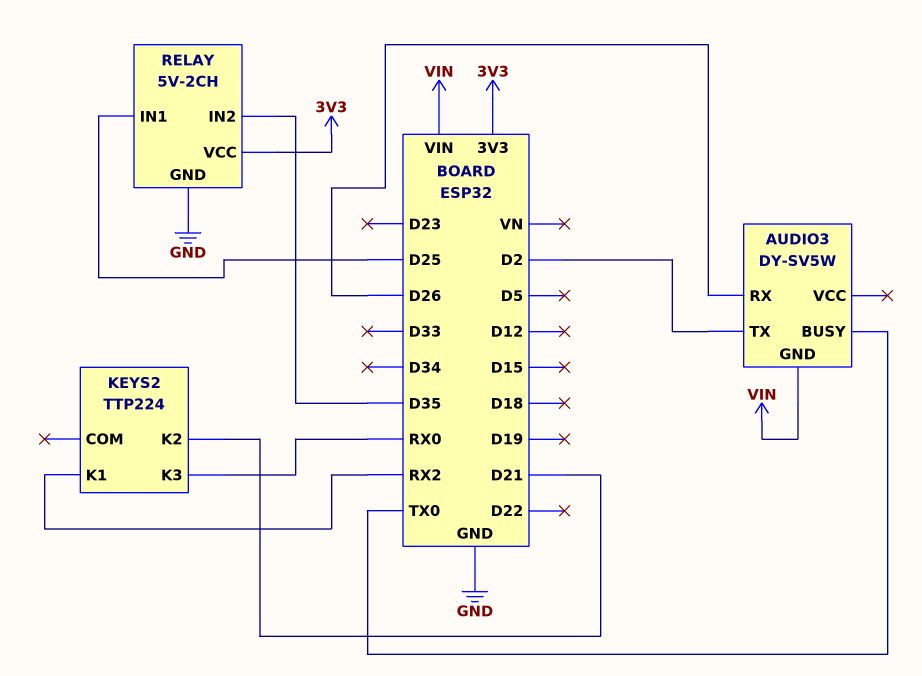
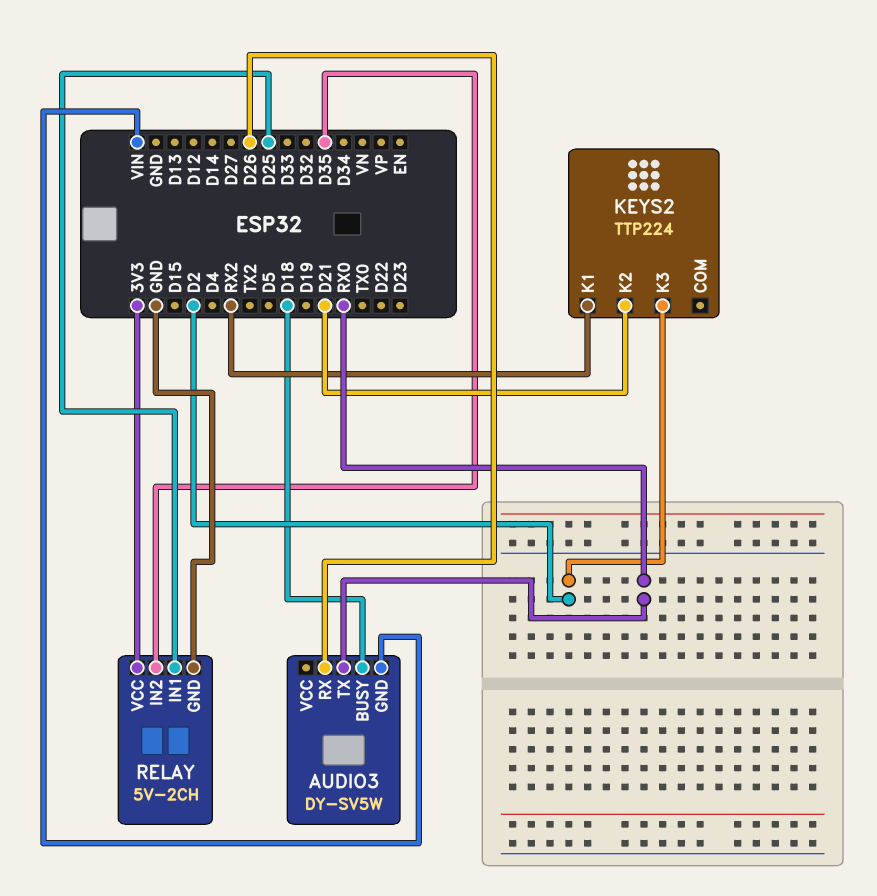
AUDIO3 pin BUSY: TX0 -> D18
AUDIO3 pin TX: D2 -> RX0
KEYS2 pin K3: RX0 -> D2

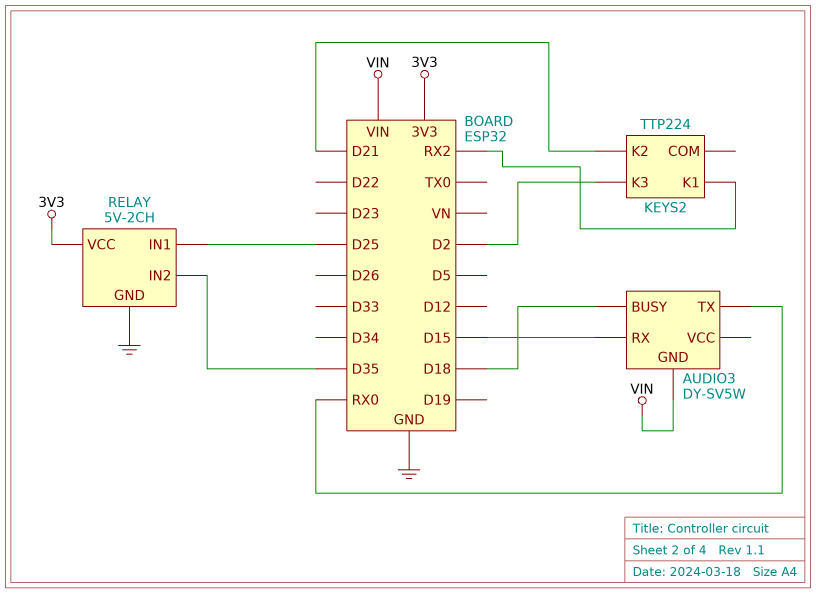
AUDIO3 pin RX: D26 -> D15

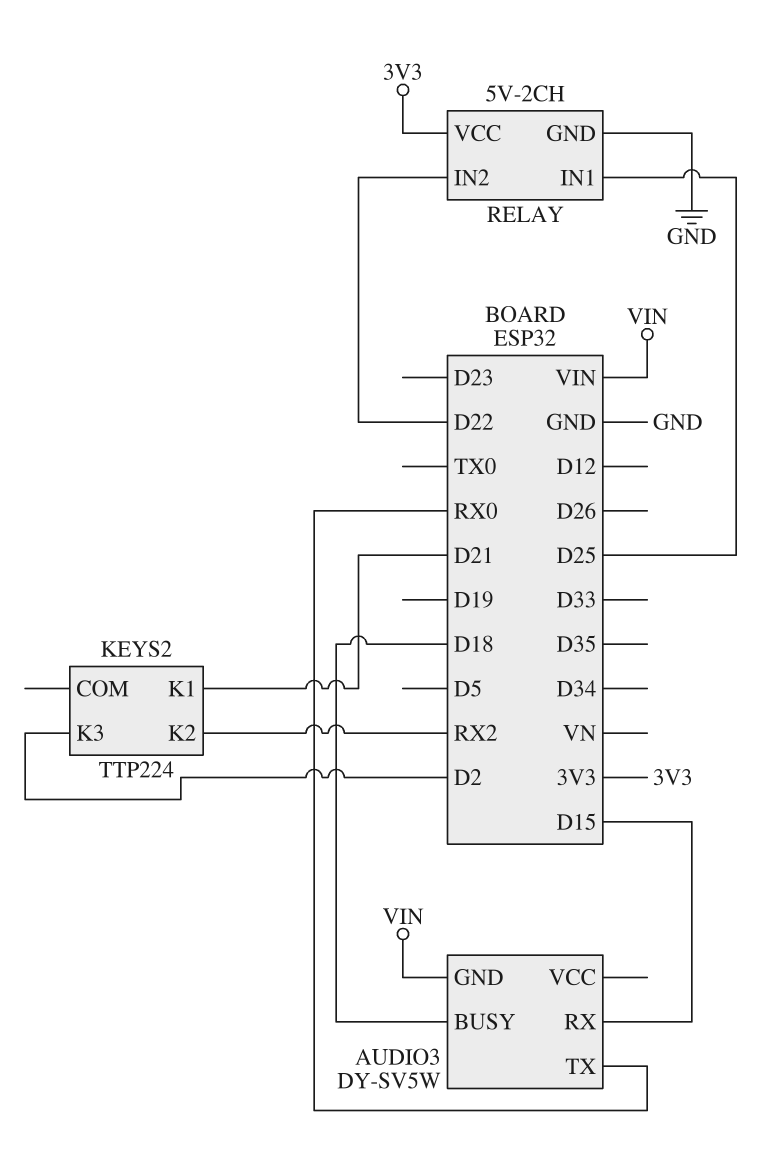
KEYS2 pin K1: RX2 -> D21
KEYS2 pin K2: D21 -> RX2
RELAY pin IN2: D35 -> D22

